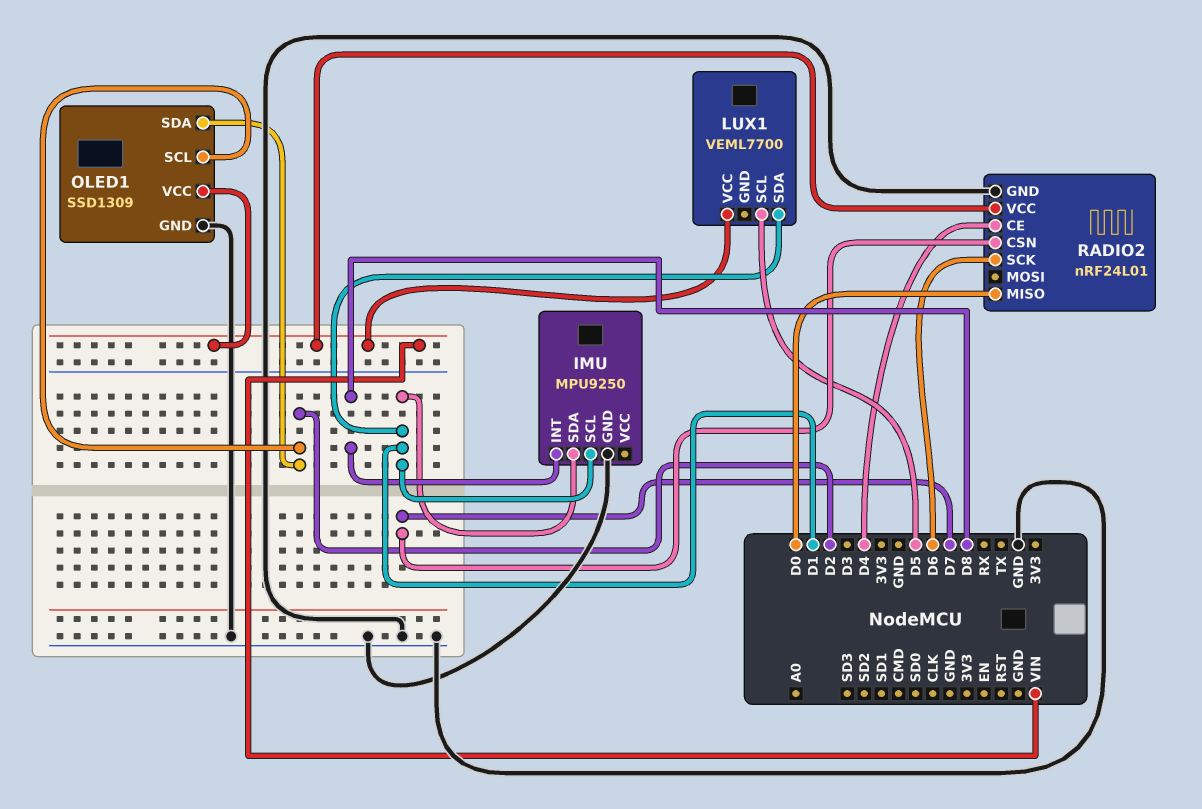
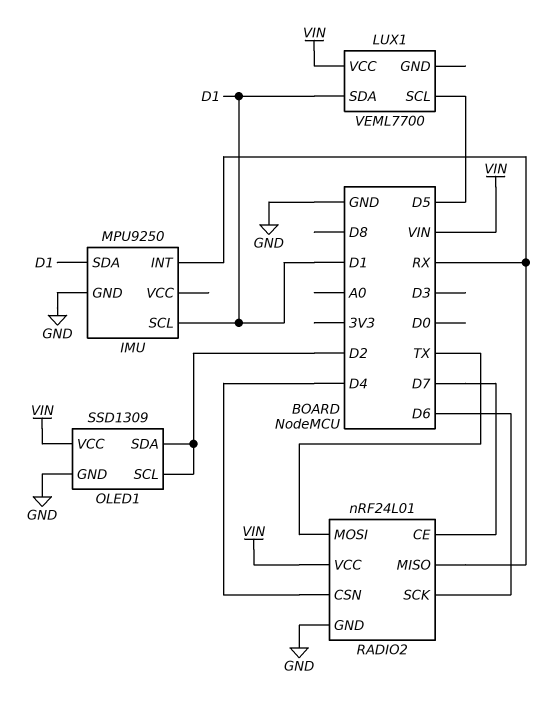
IMU pin INT: D8 -> RX
RADIO2 pin CE: D4 -> D7
RADIO2 pin CSN: D7 -> D4
RADIO2 pin MISO: D0 -> RX
RADIO2 pin MOSI: none -> TX

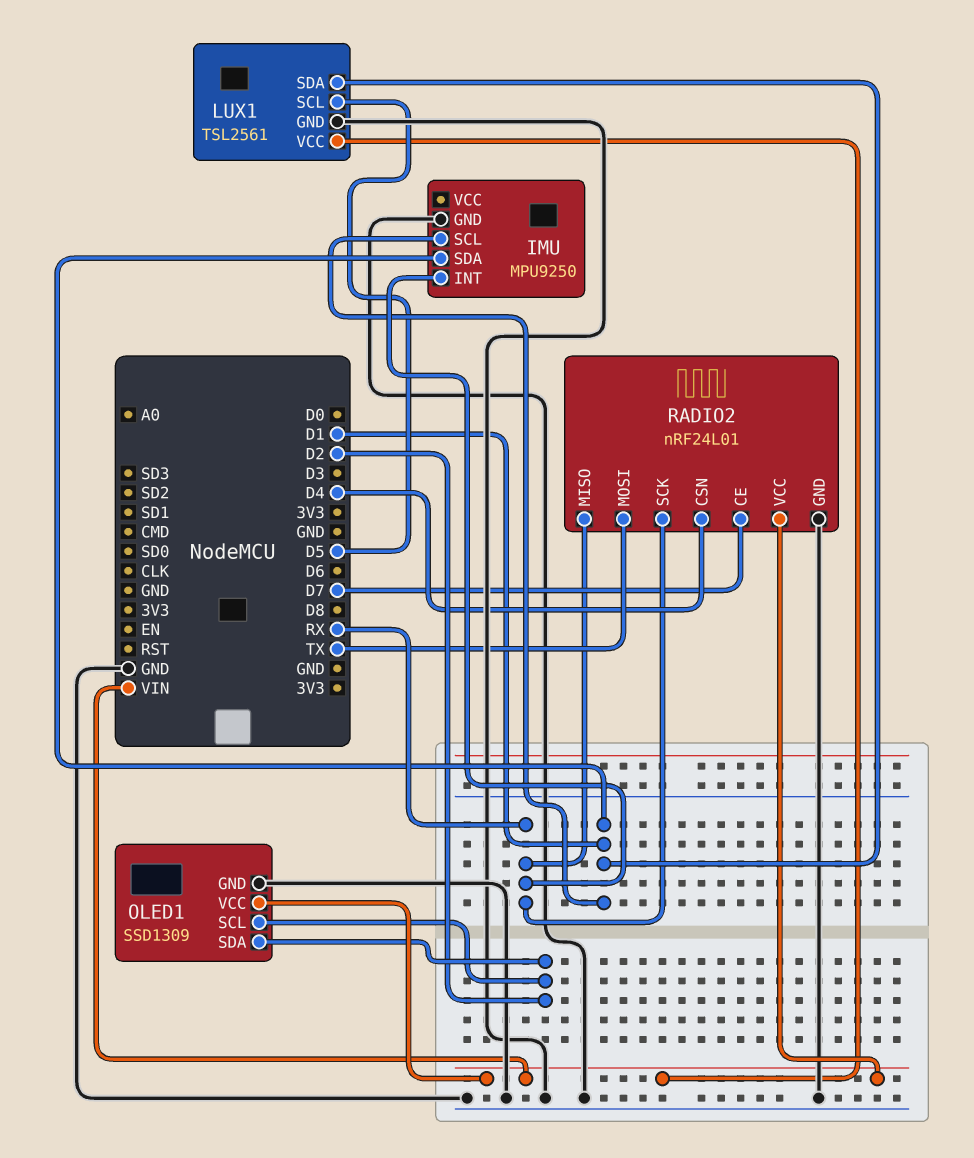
LUX1: VEML7700 -> TSL2561
LUX1 pin GND: none -> GND
RADIO2 pin SCK: D6 -> RX

